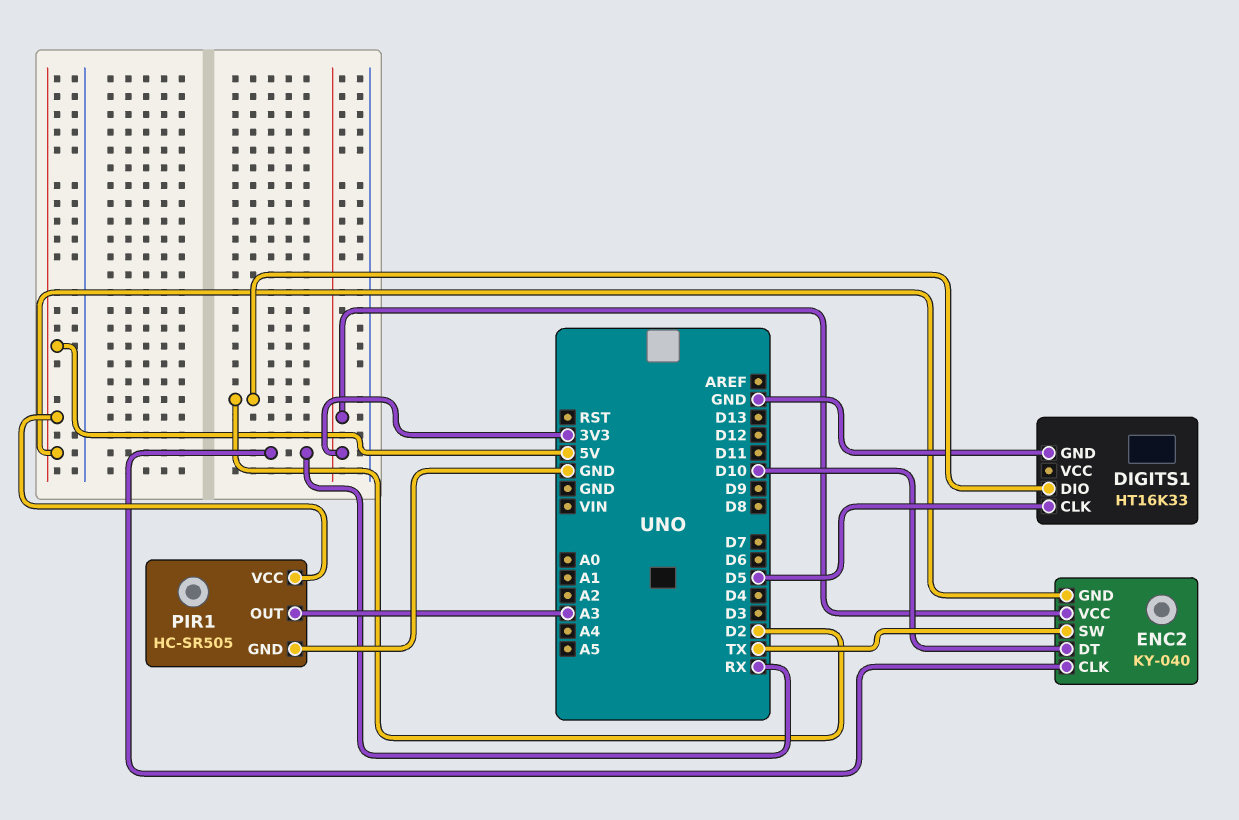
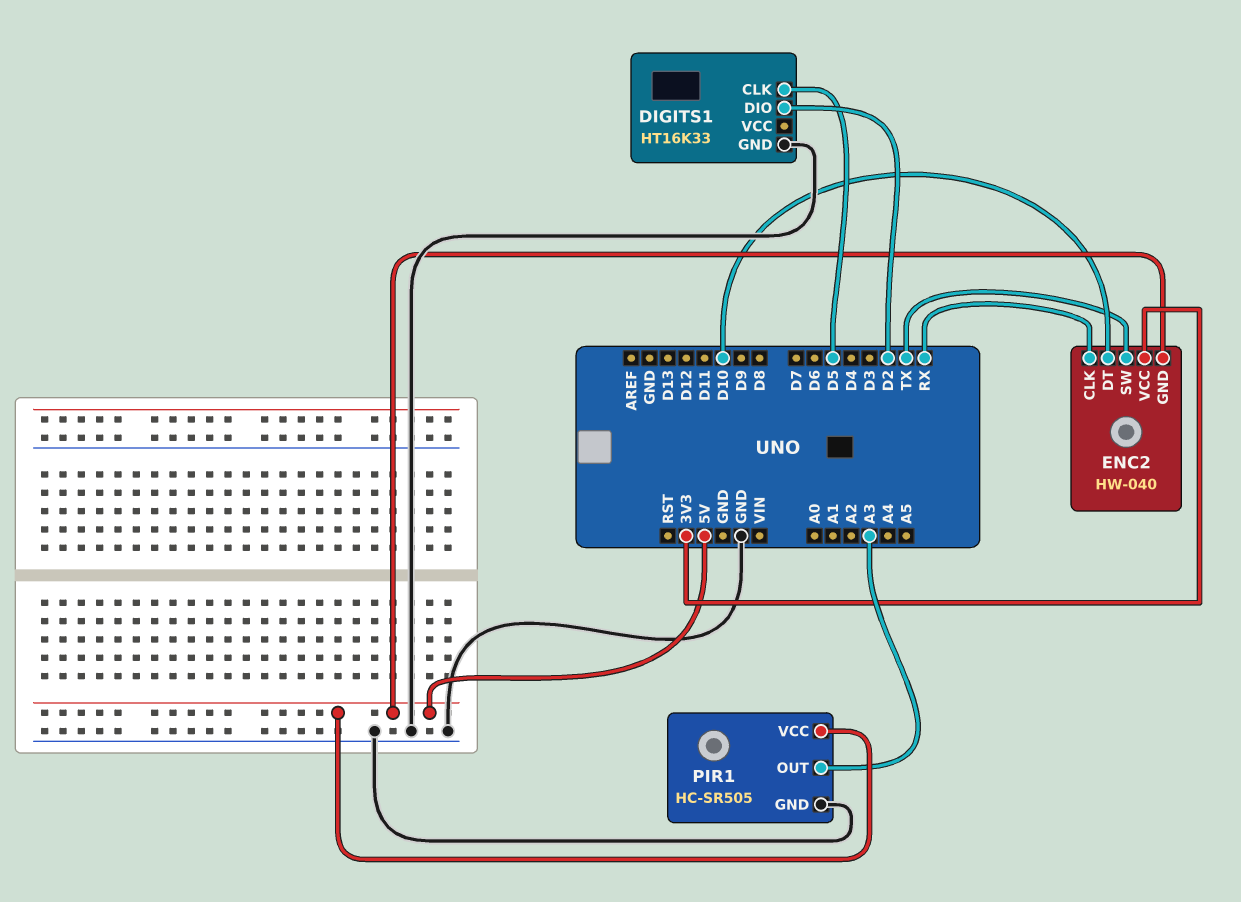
ENC2: KY-040 -> HW-040

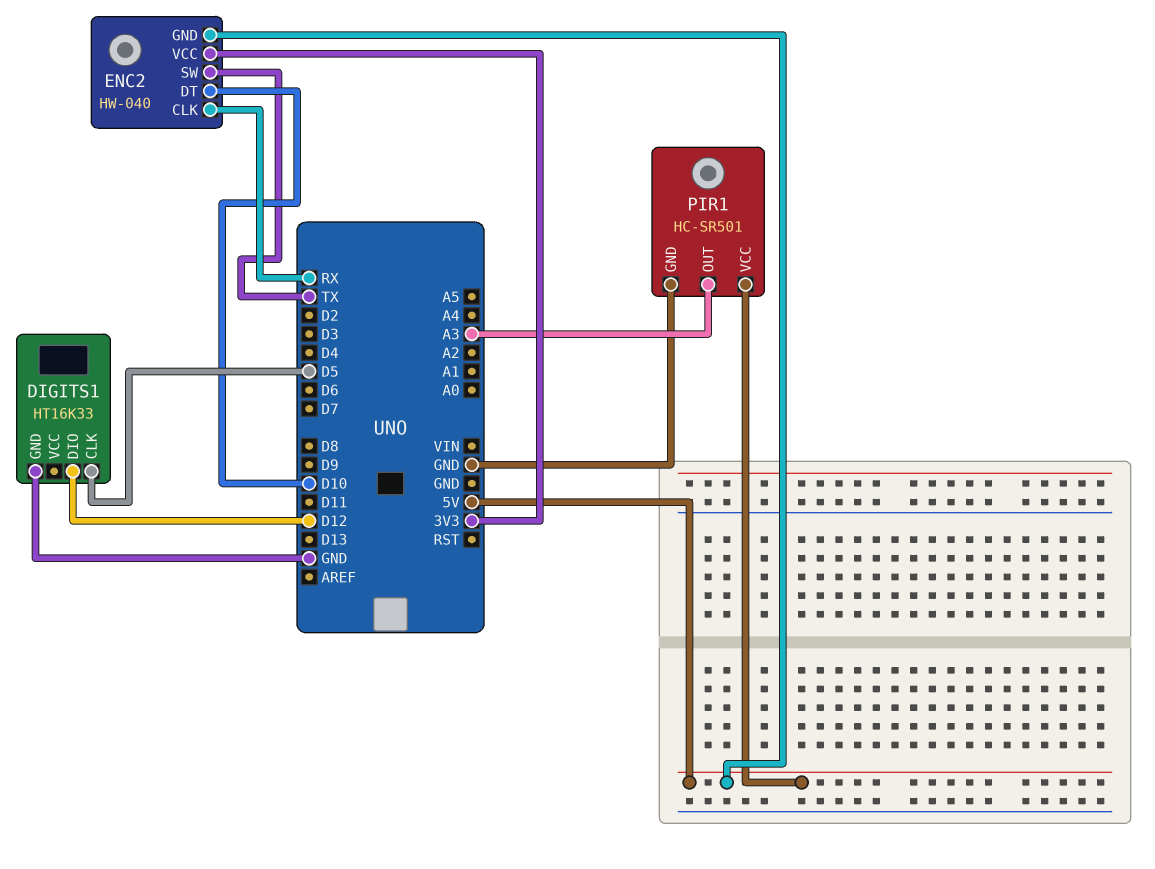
DIGITS1 pin DIO: D2 -> D12
PIR1: HC-SR505 -> HC-SR501

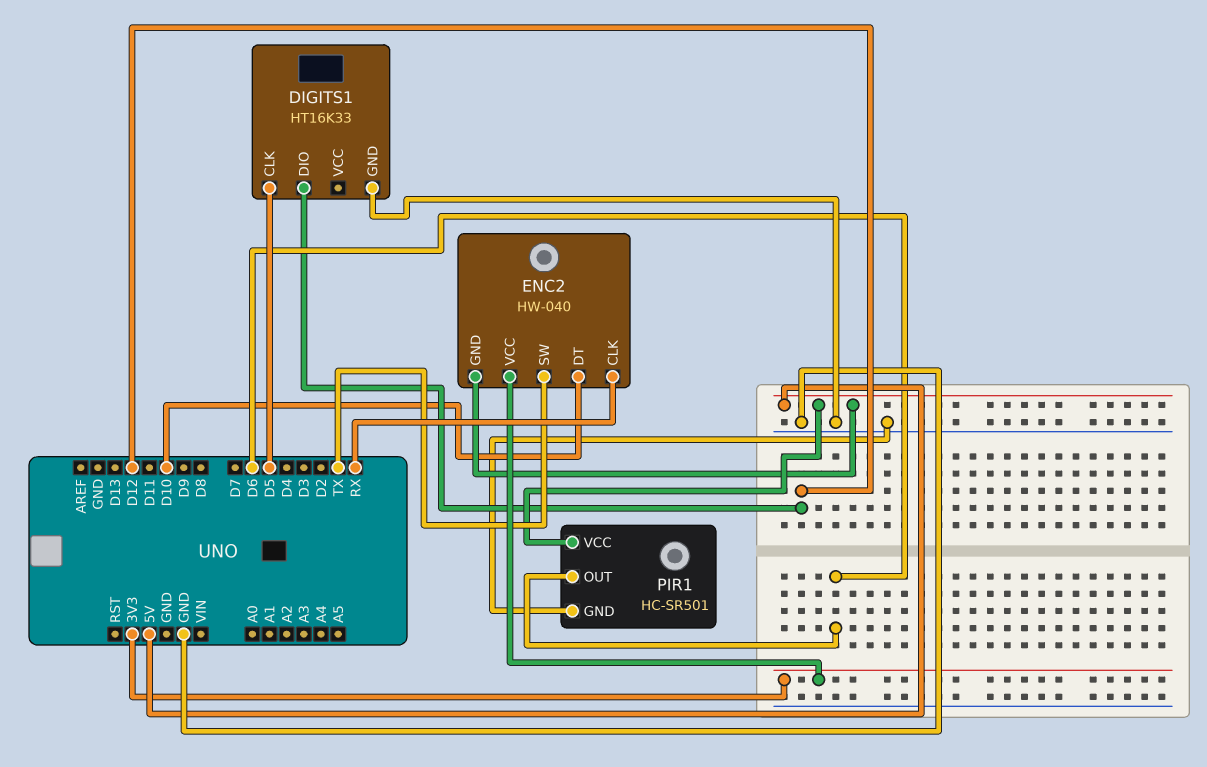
PIR1 pin OUT: A3 -> D6

